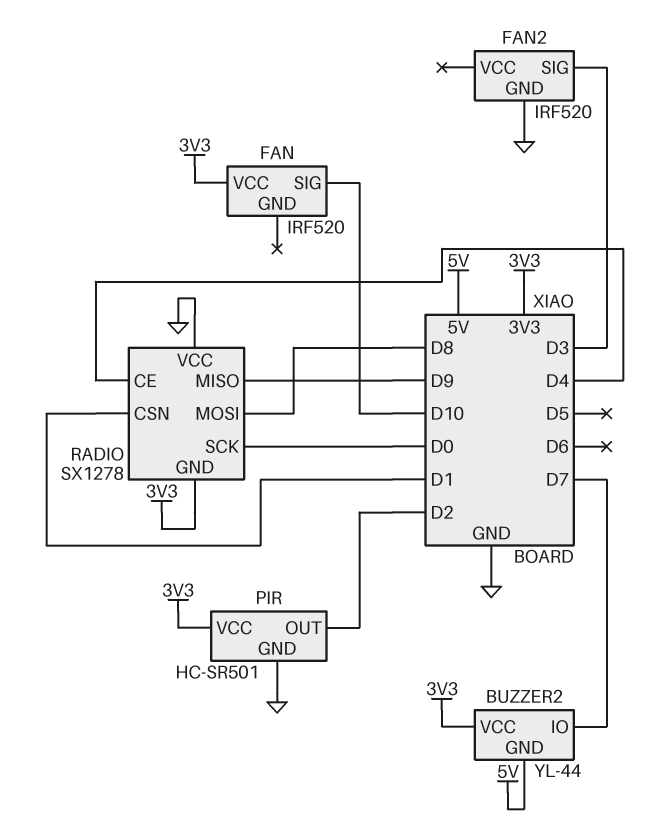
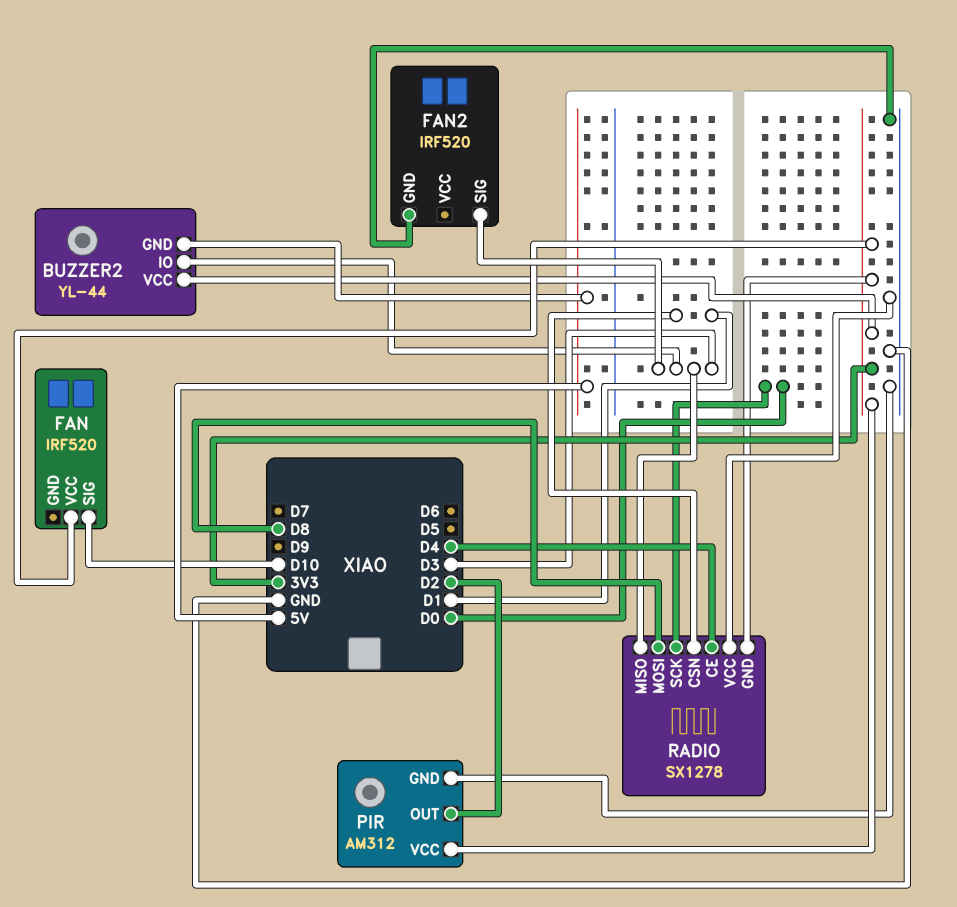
BUZZER2 pin IO: D7 -> D3
PIR: HC-SR501 -> AM312
RADIO pin MISO: D9 -> D3

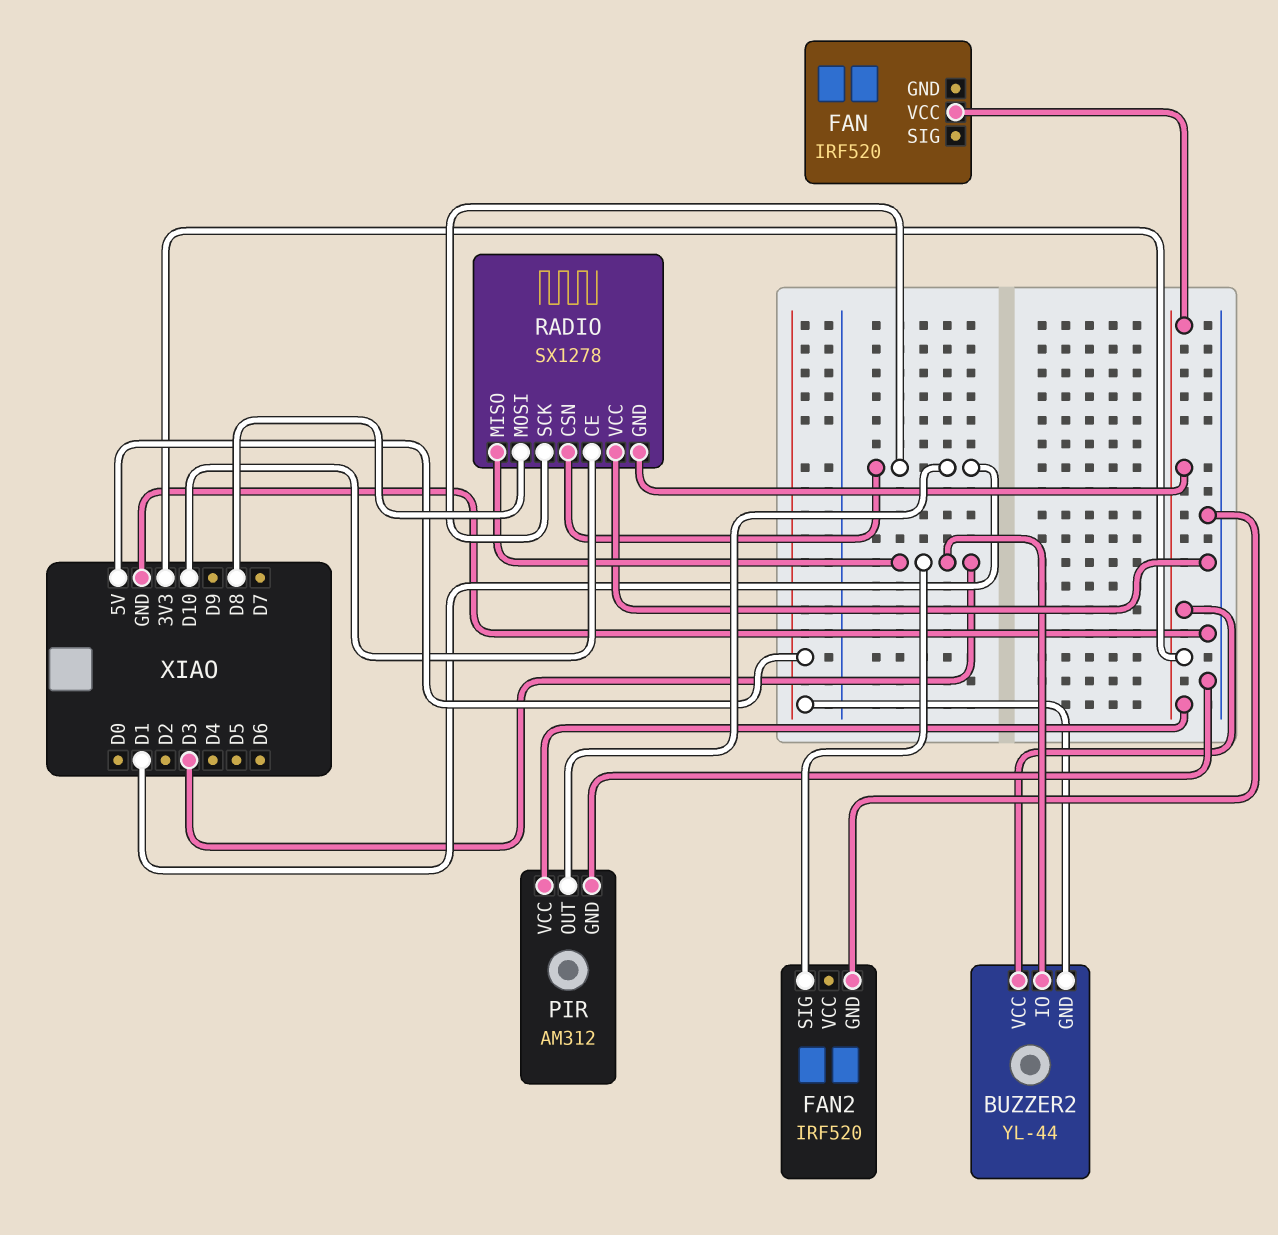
FAN pin SIG: D10 -> none
PIR pin OUT: D2 -> D1
RADIO pin CE: D4 -> D10
RADIO pin SCK: D0 -> D1

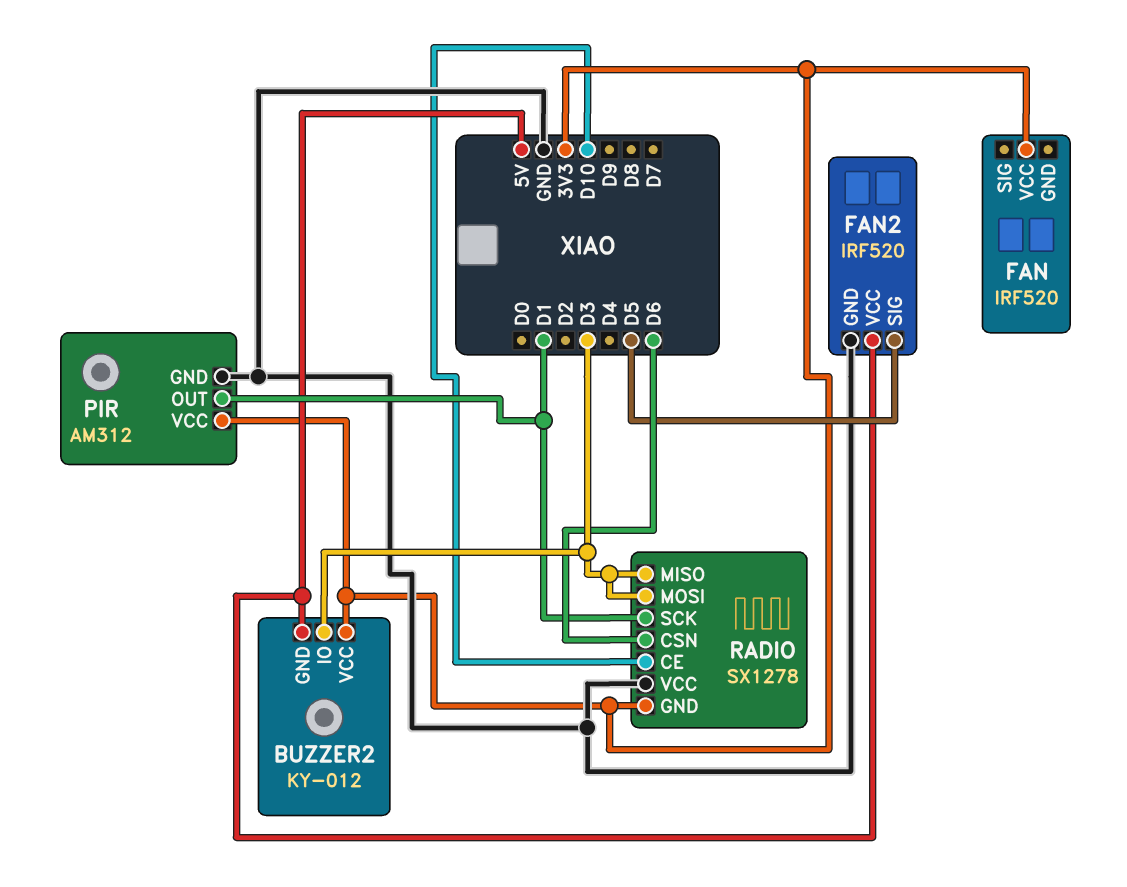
BUZZER2: YL-44 -> KY-012
FAN2 pin SIG: D3 -> D5
FAN2 pin VCC: none -> 5V
RADIO pin CSN: D1 -> D6
RADIO pin MOSI: D8 -> D3

